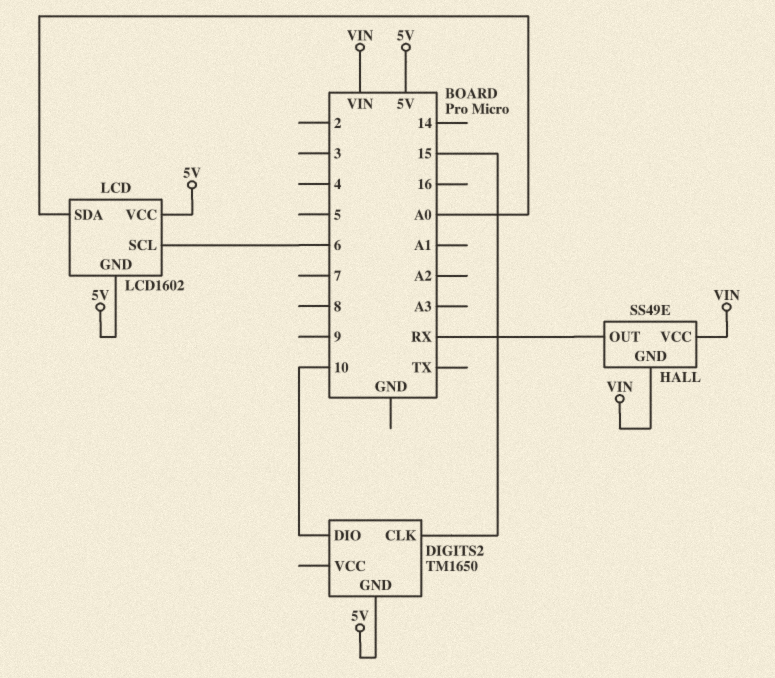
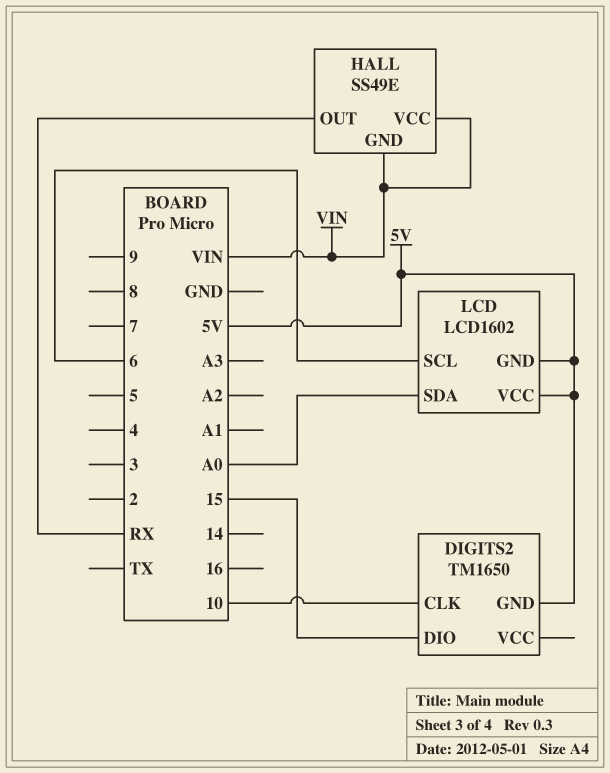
DIGITS2 pin CLK: 15 -> 10
DIGITS2 pin DIO: 10 -> 15

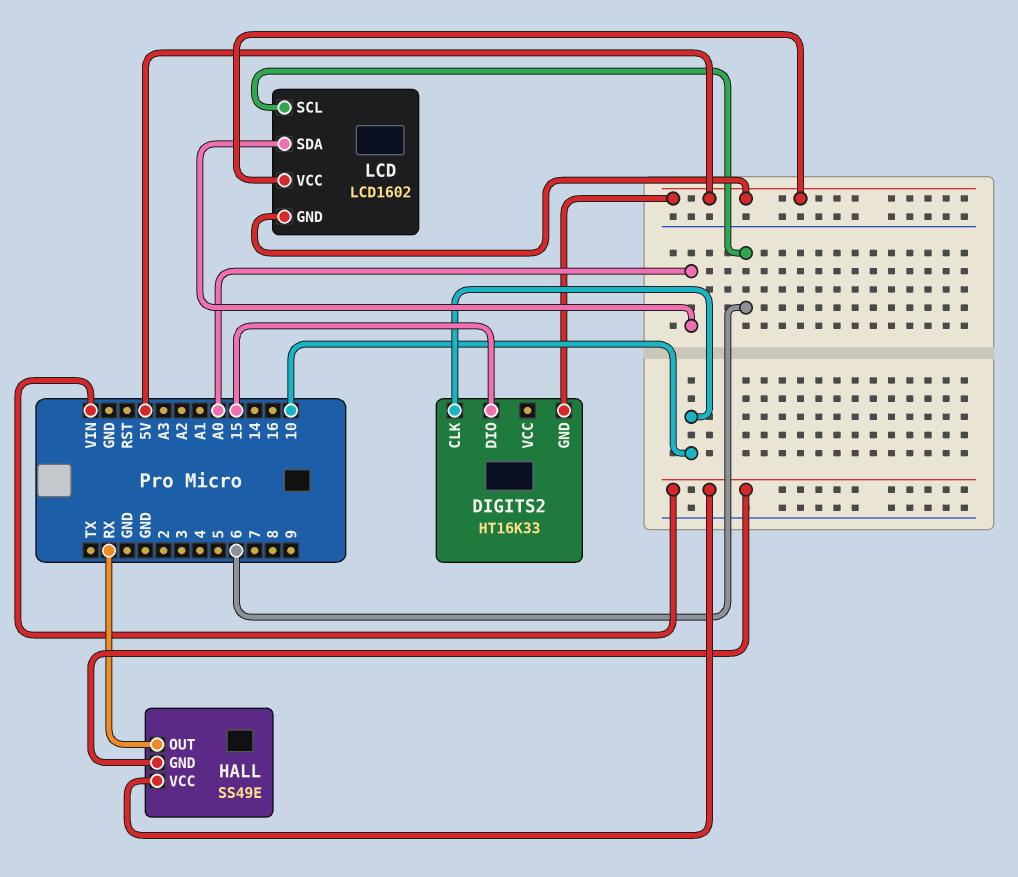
DIGITS2: TM1650 -> HT16K33

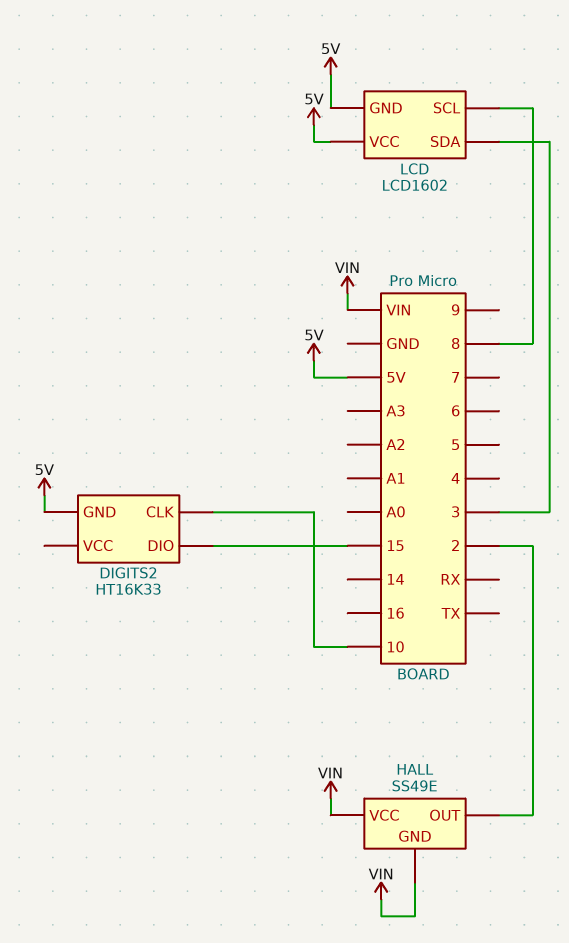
HALL pin OUT: RX -> 2
LCD pin SCL: 6 -> 8
LCD pin SDA: A0 -> 3

